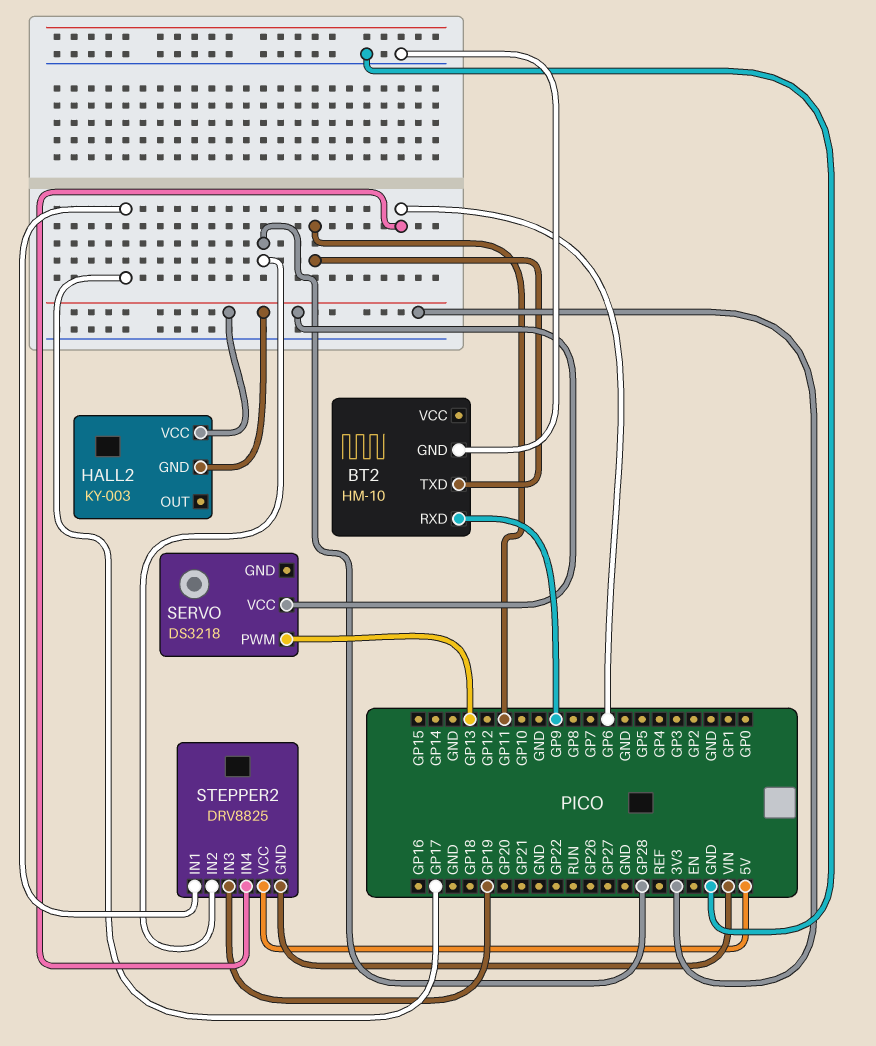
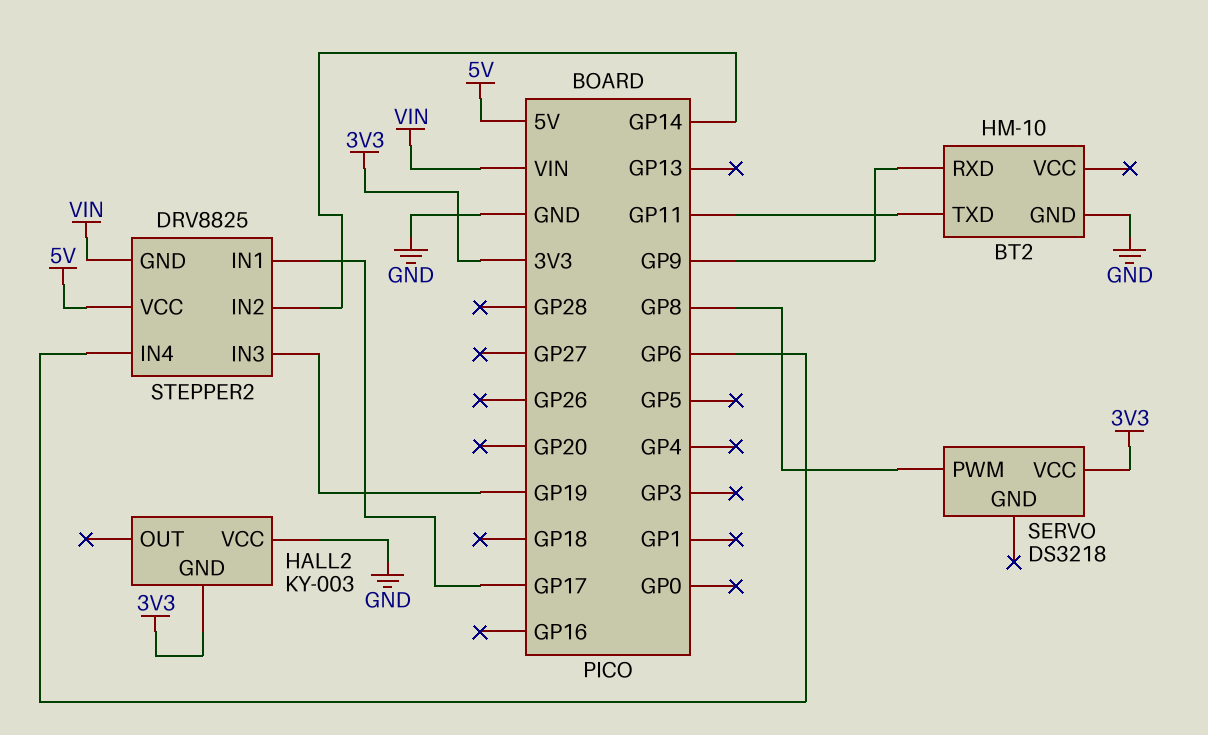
HALL2 pin VCC: 3V3 -> GND
SERVO pin PWM: GP13 -> GP8
STEPPER2 pin IN2: GP28 -> GP14

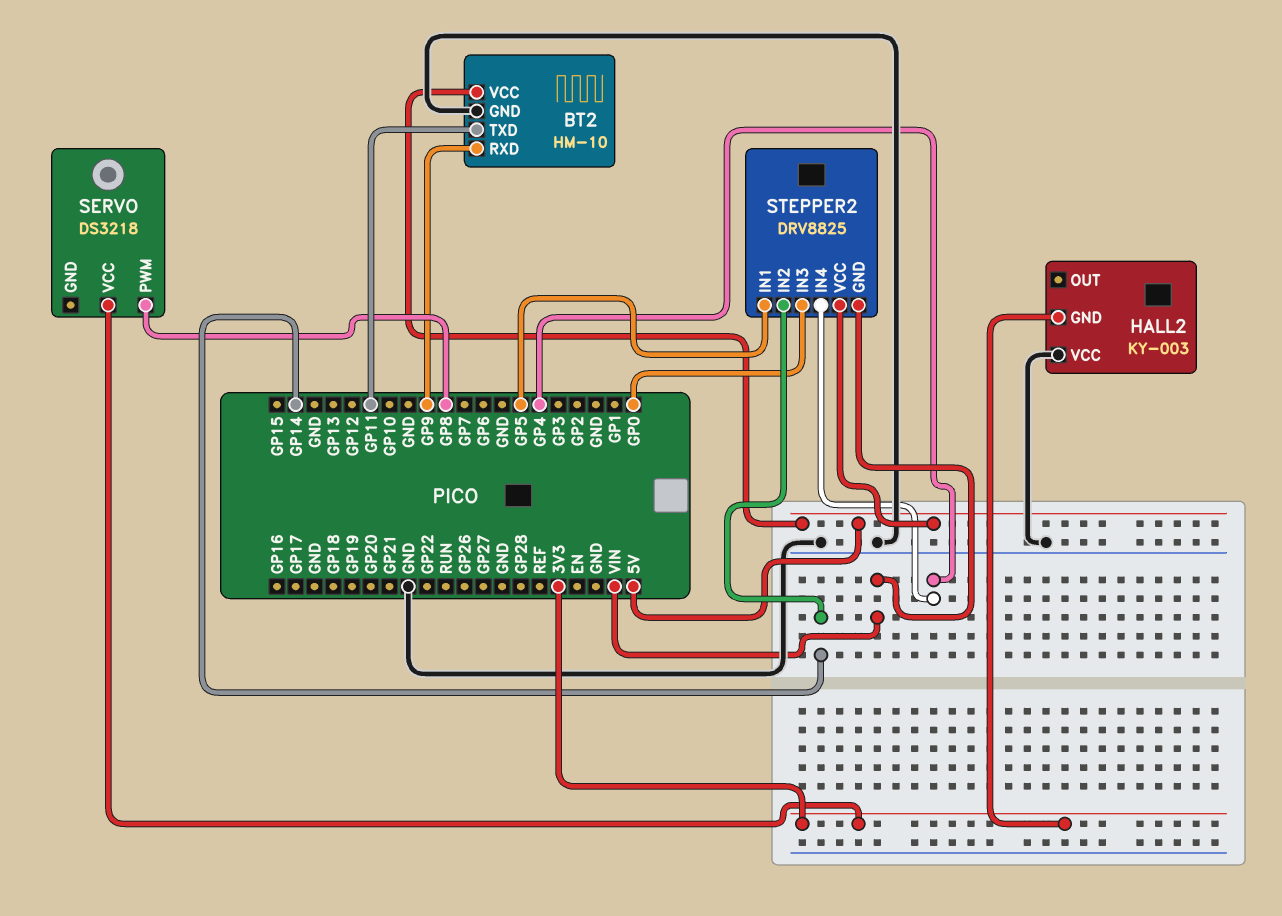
BT2 pin VCC: none -> 5V
STEPPER2 pin IN1: GP17 -> GP5
STEPPER2 pin IN3: GP19 -> GP0
STEPPER2 pin IN4: GP6 -> GP4

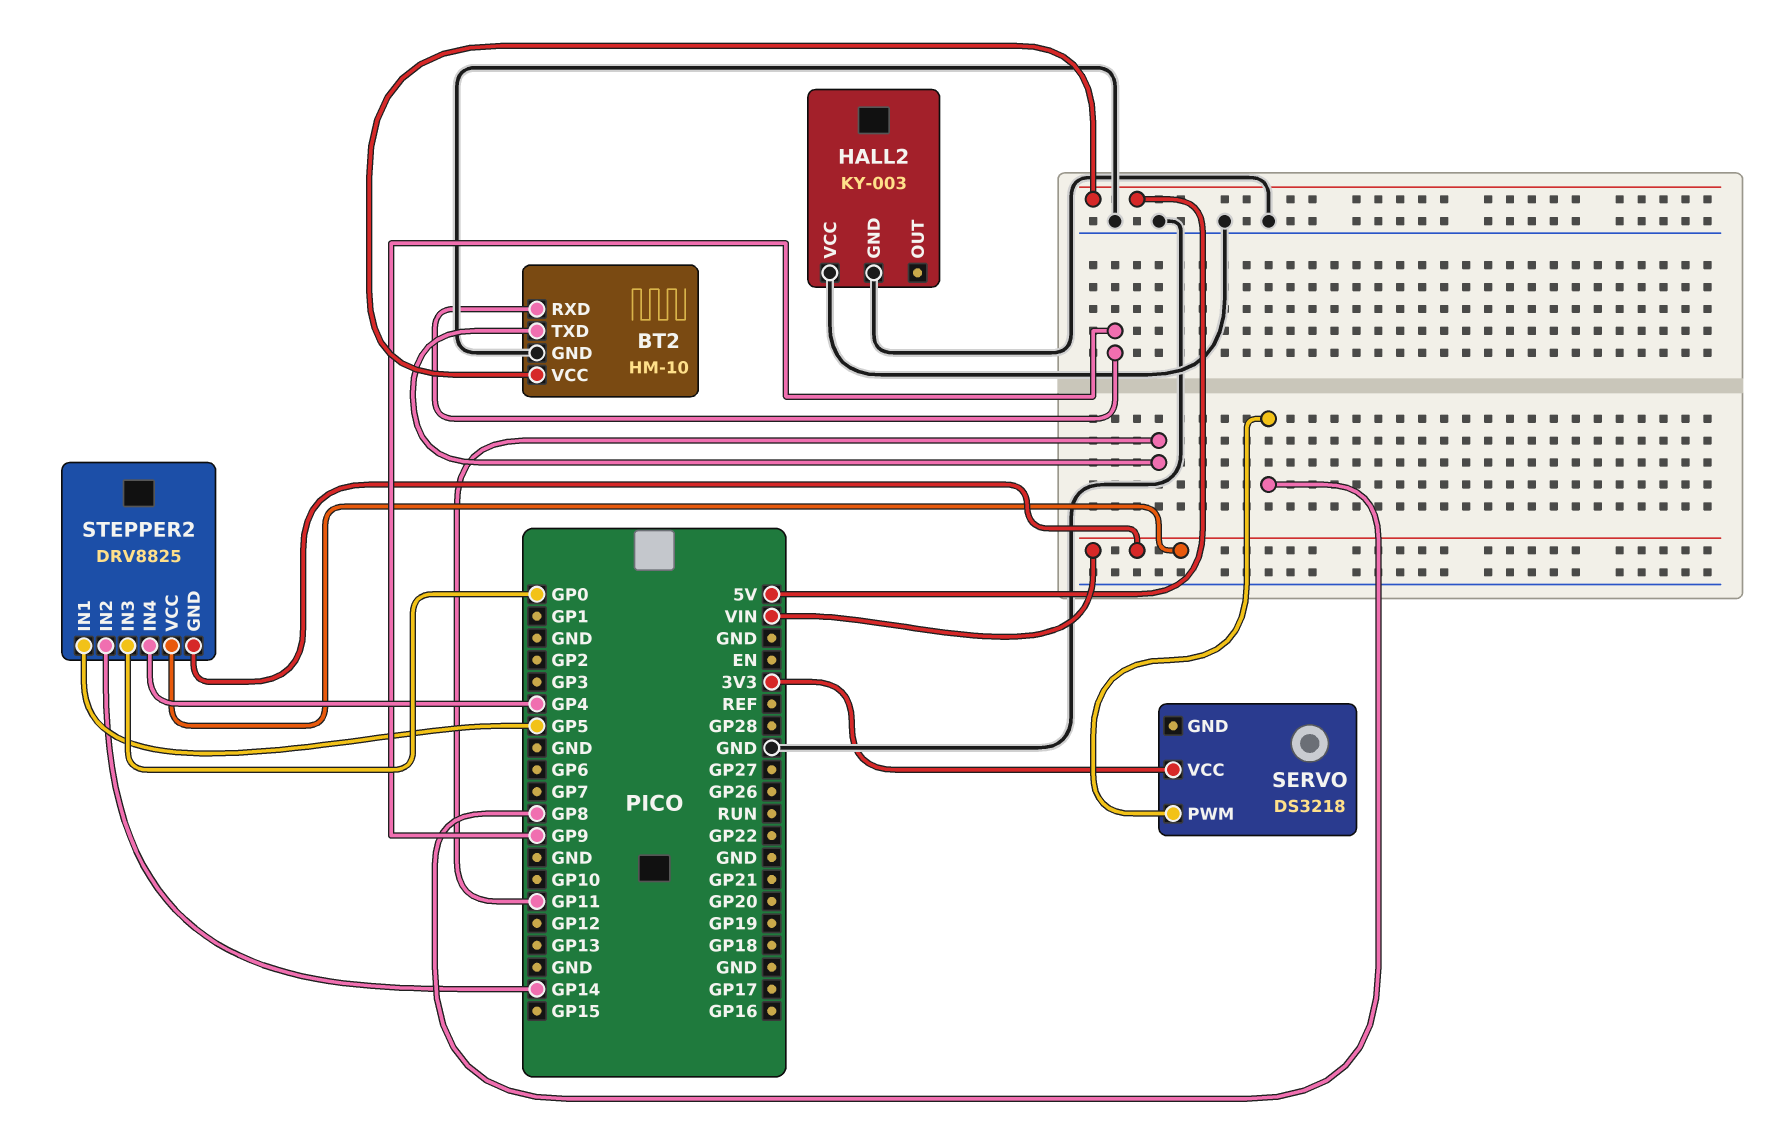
HALL2 pin GND: 3V3 -> GND
STEPPER2 pin VCC: 5V -> VIN

